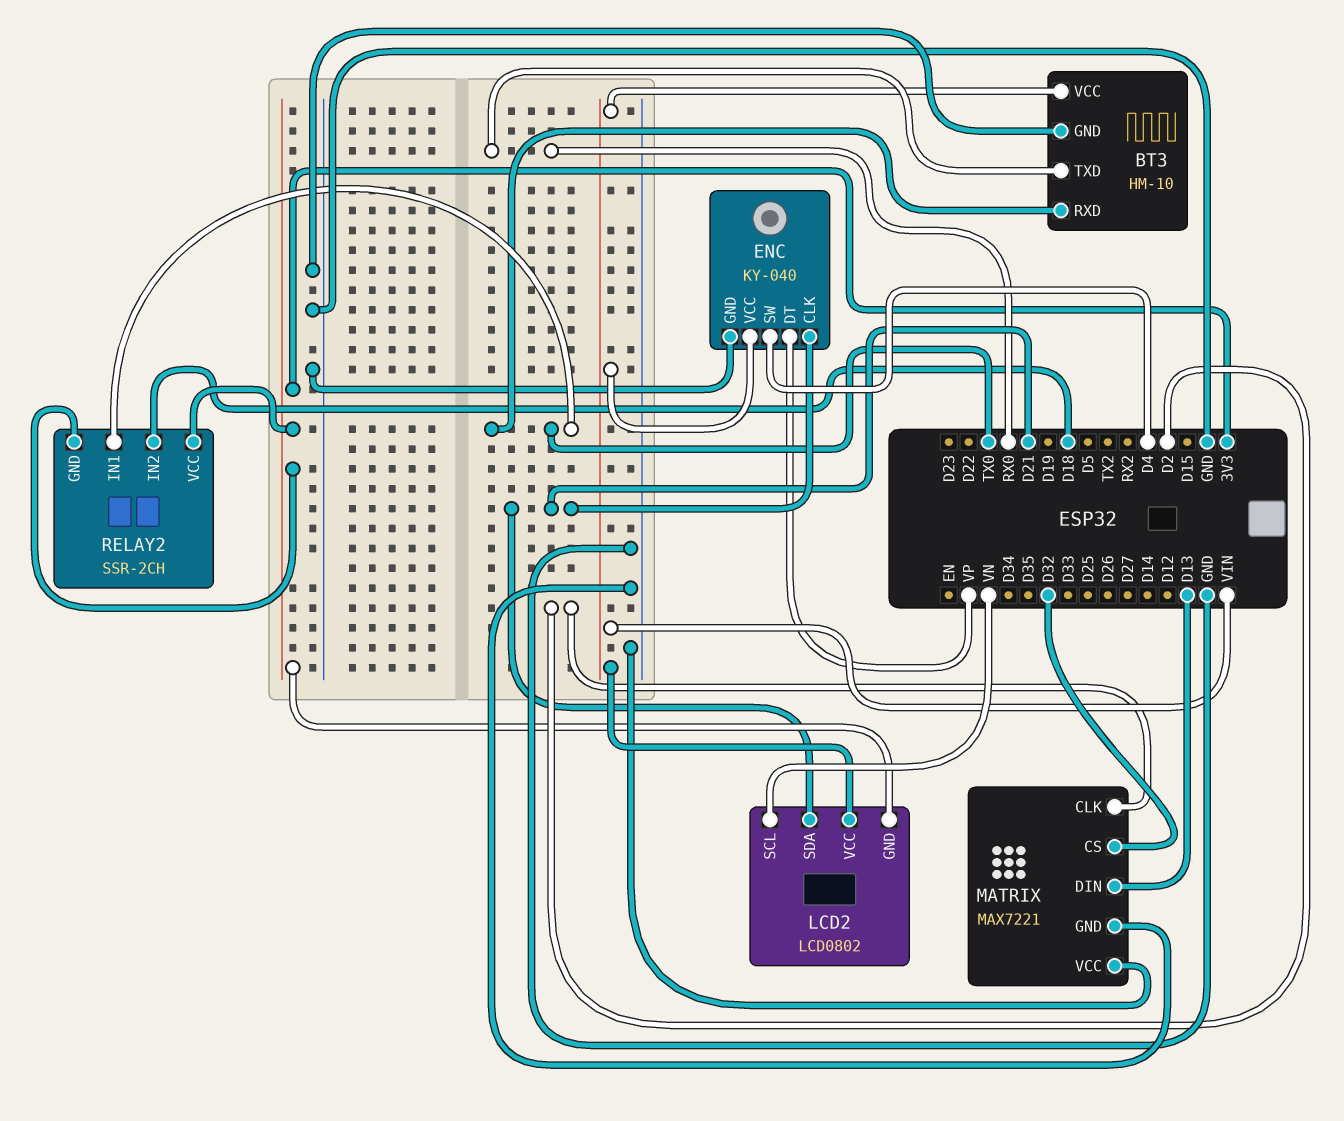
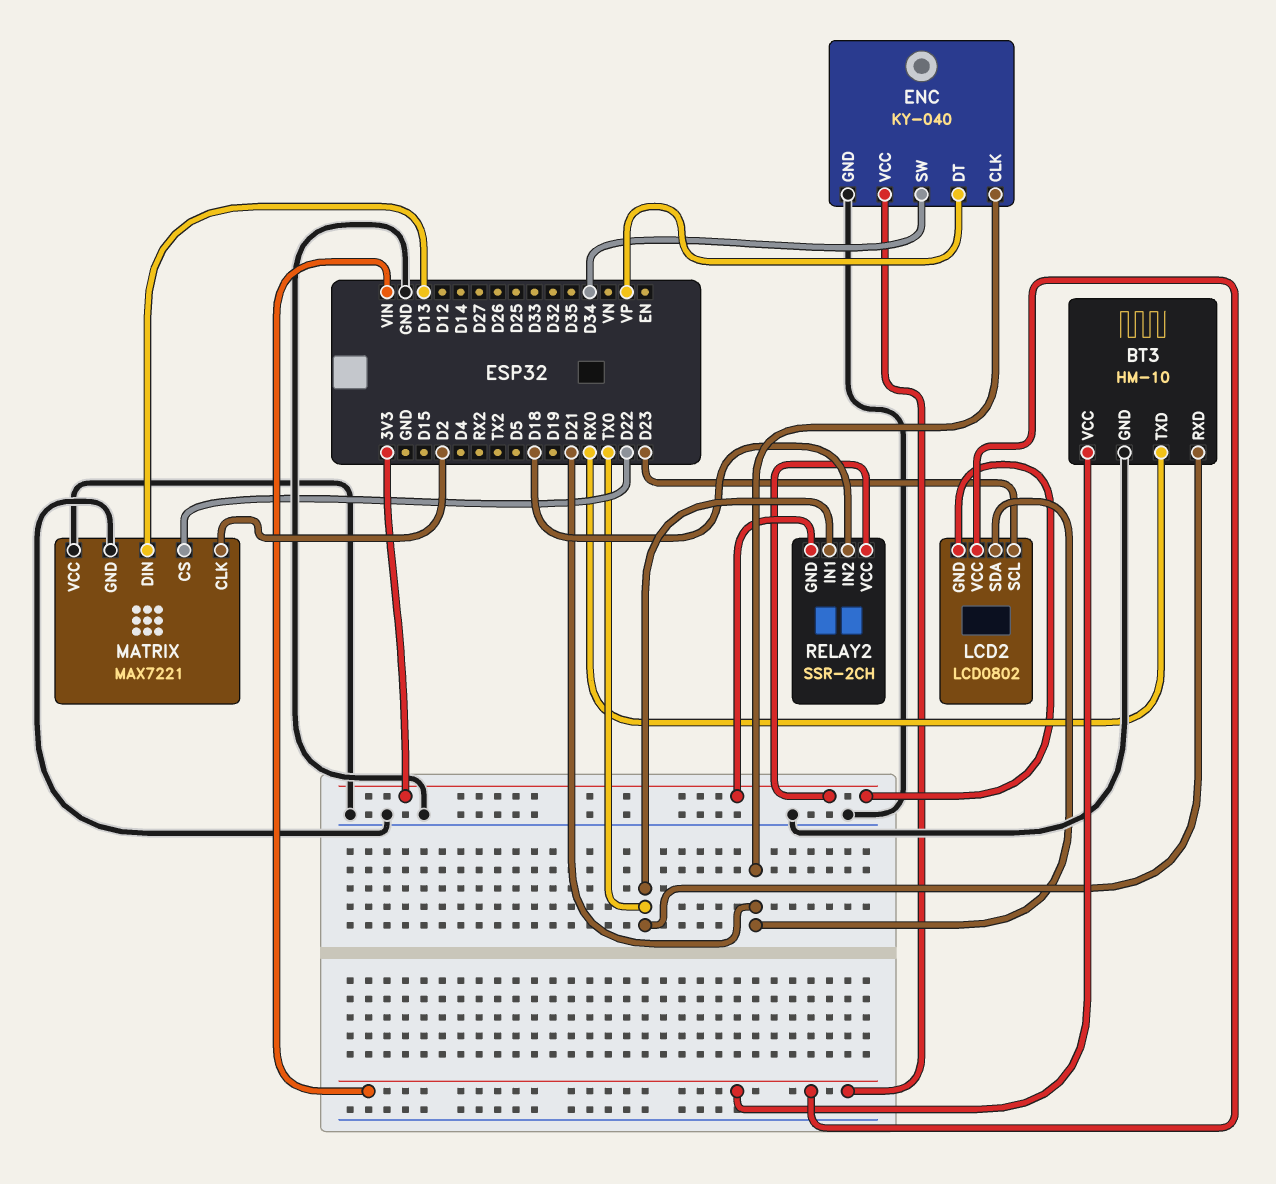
ENC pin SW: D4 -> D34
LCD2 pin SCL: VN -> D23
MATRIX pin CS: D32 -> D22

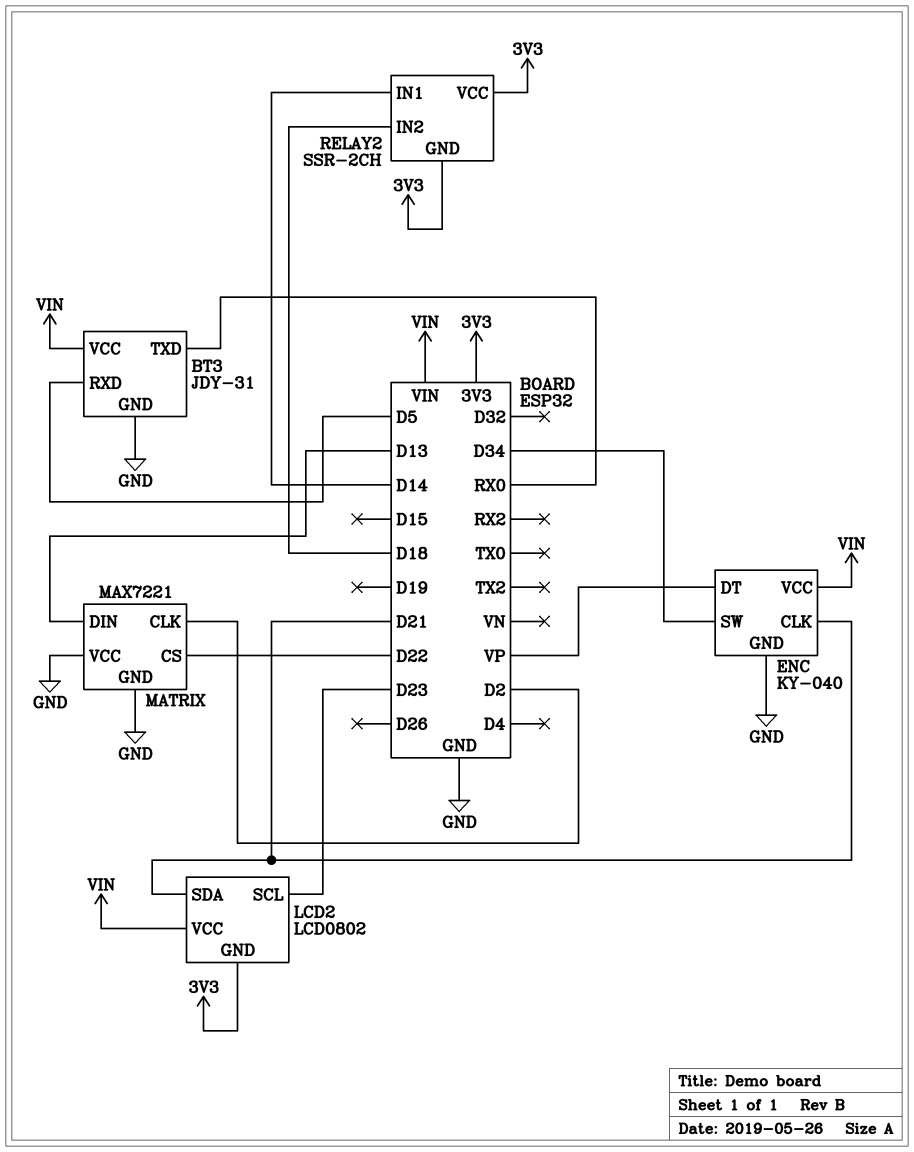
BT3: HM-10 -> JDY-31
BT3 pin RXD: TX0 -> D5
RELAY2 pin IN1: TX0 -> D14

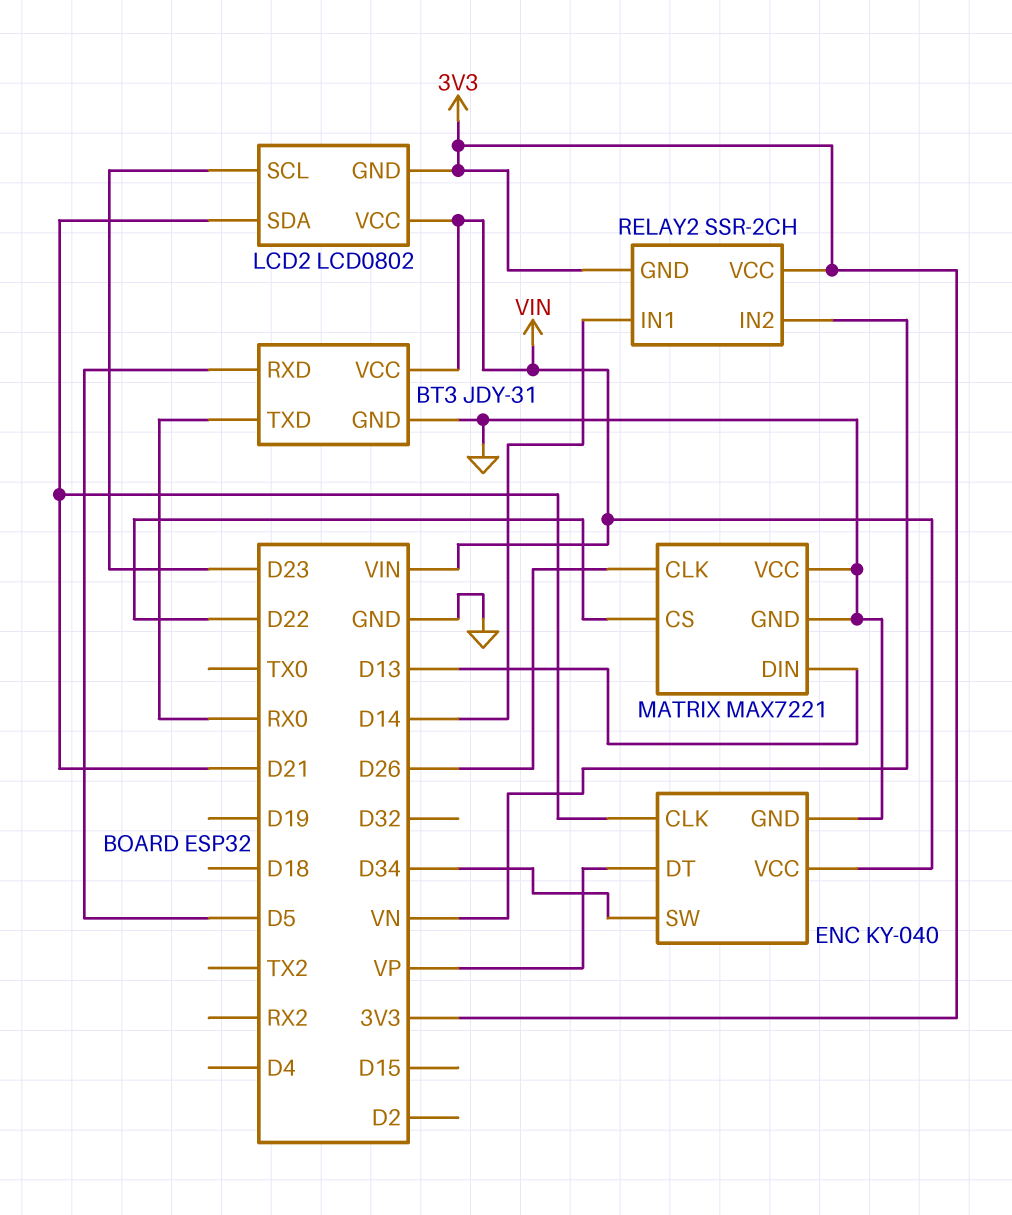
MATRIX pin CLK: D2 -> D26
RELAY2 pin IN2: D18 -> VN

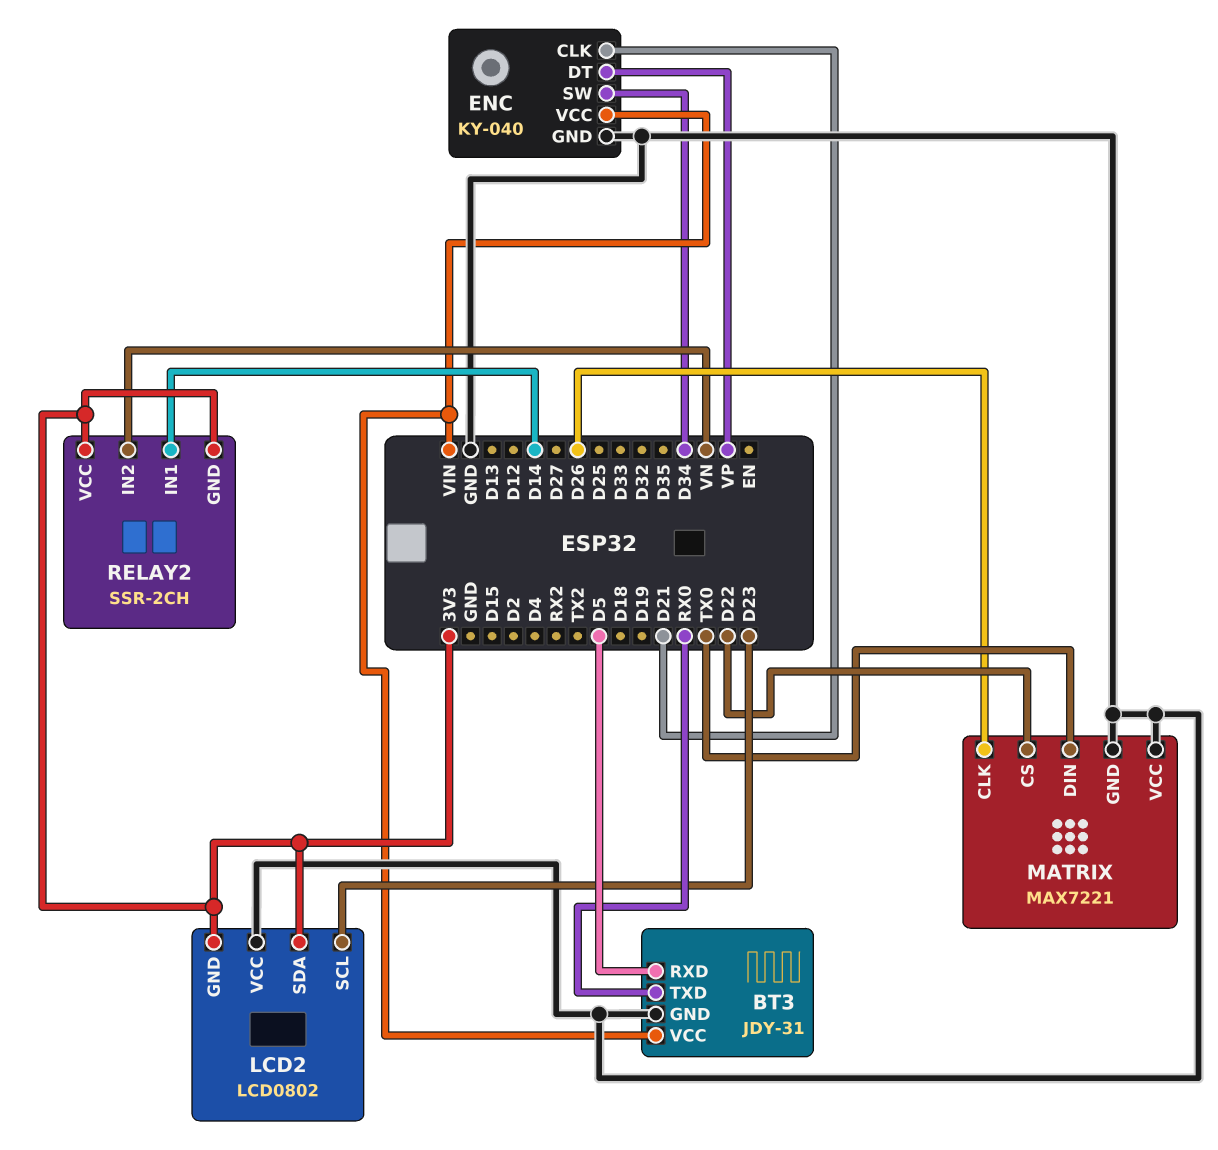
LCD2 pin SDA: D21 -> 3V3
LCD2 pin VCC: VIN -> GND
MATRIX pin DIN: D13 -> TX0

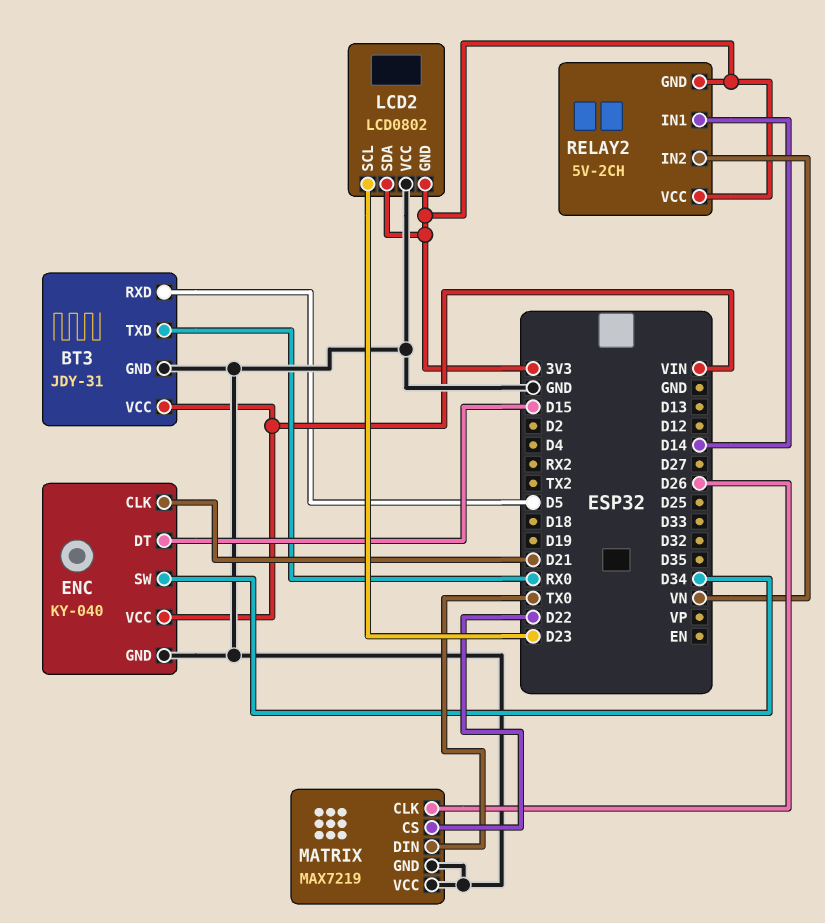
ENC pin DT: VP -> D15
MATRIX: MAX7221 -> MAX7219
RELAY2: SSR-2CH -> 5V-2CH

